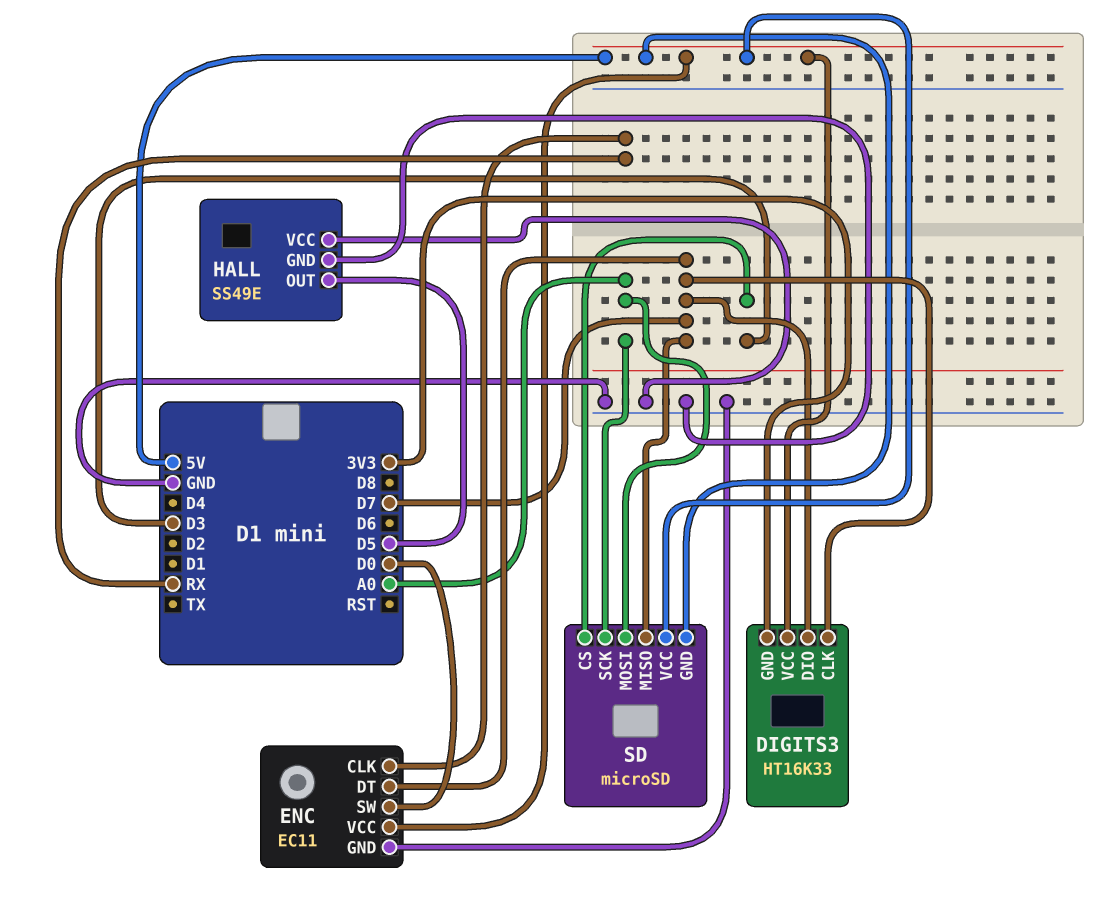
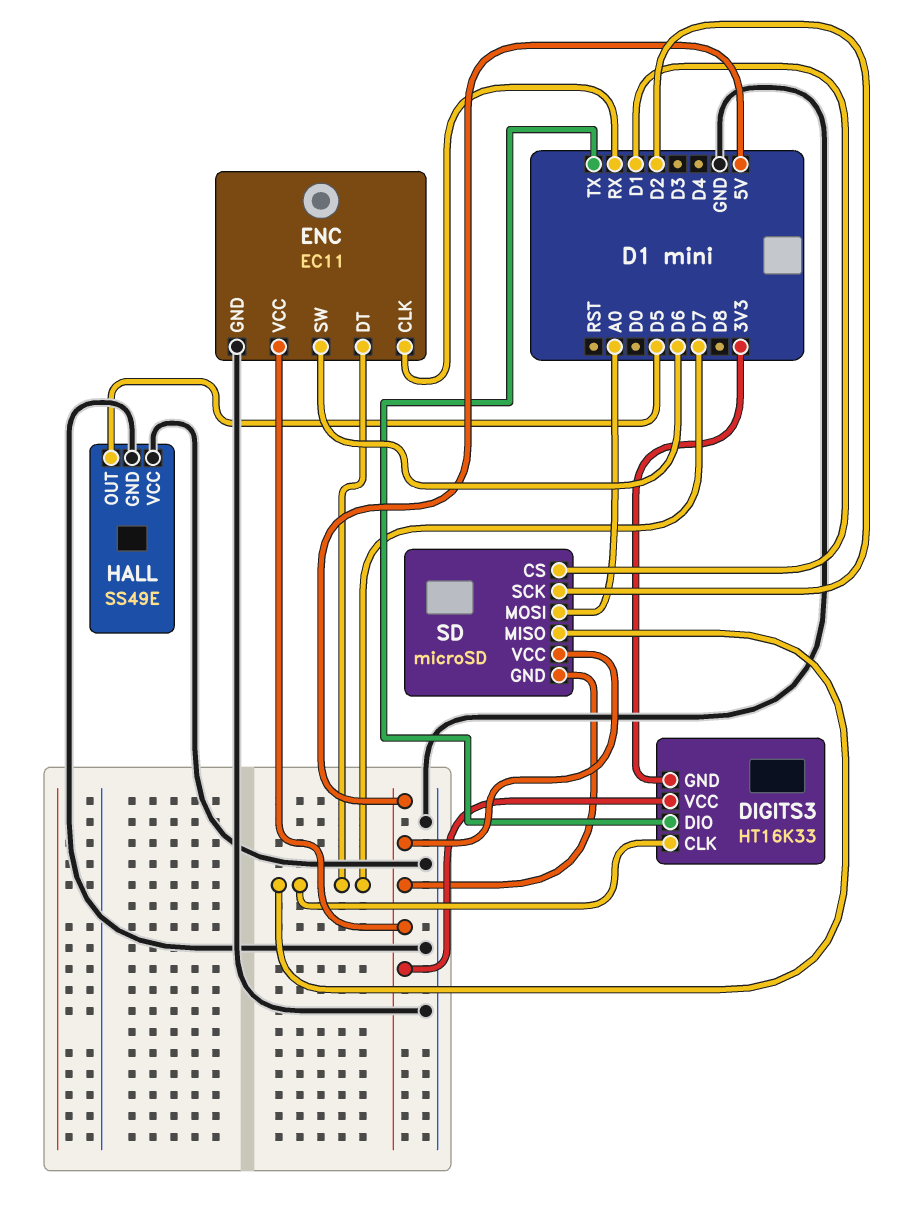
DIGITS3 pin DIO: D7 -> TX
ENC pin SW: D0 -> D6
SD pin CS: D3 -> D1
SD pin SCK: A0 -> D2

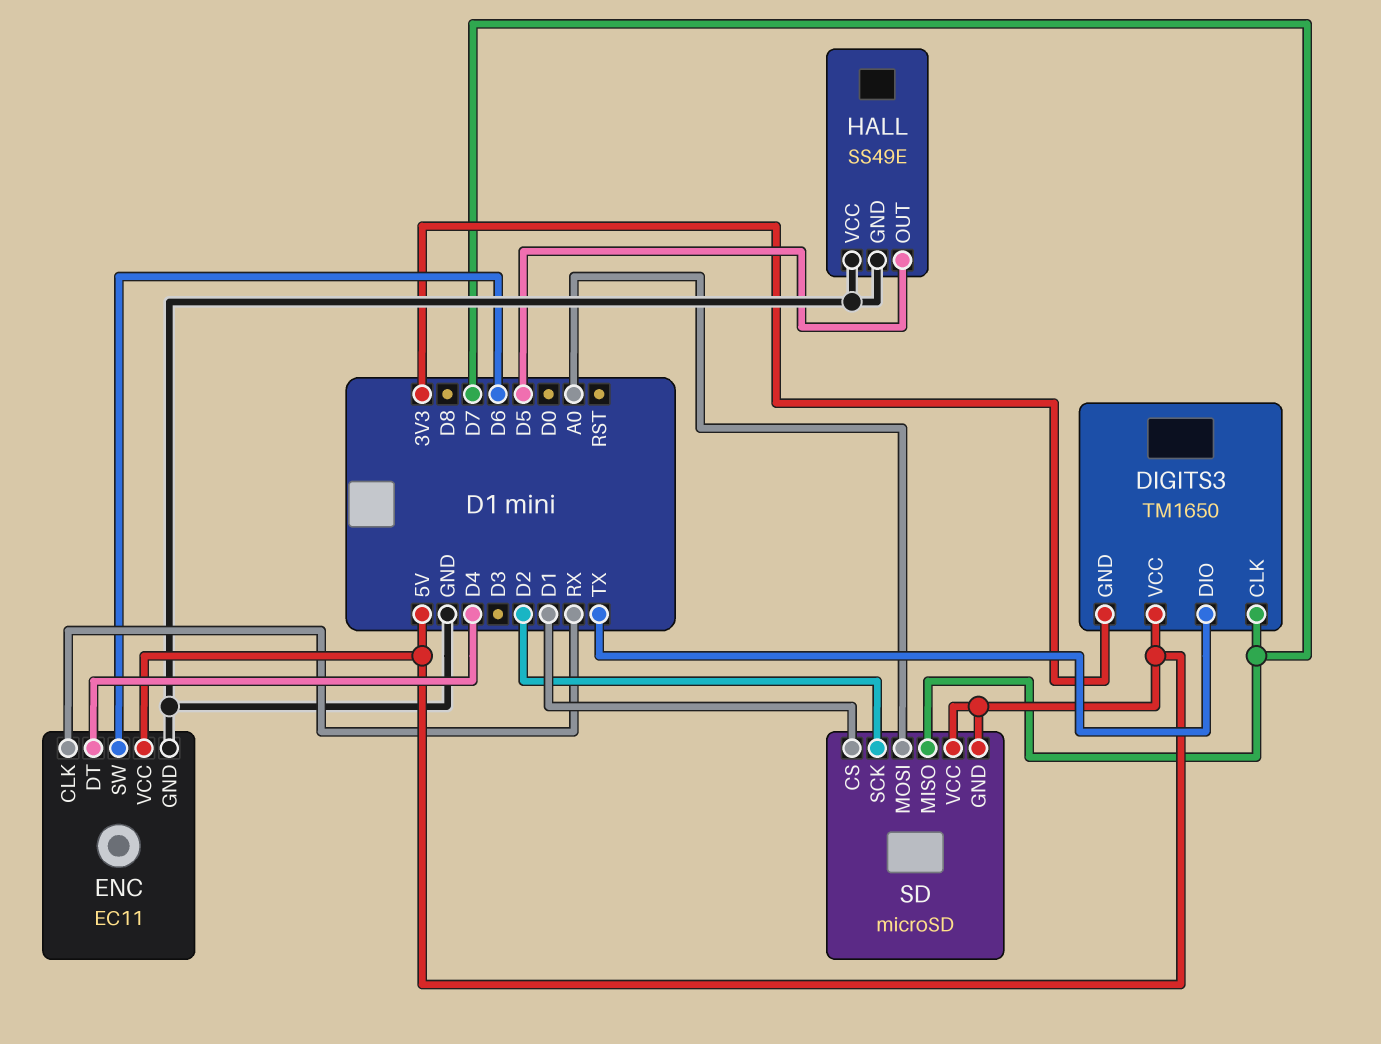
DIGITS3: HT16K33 -> TM1650
ENC pin DT: D7 -> D4

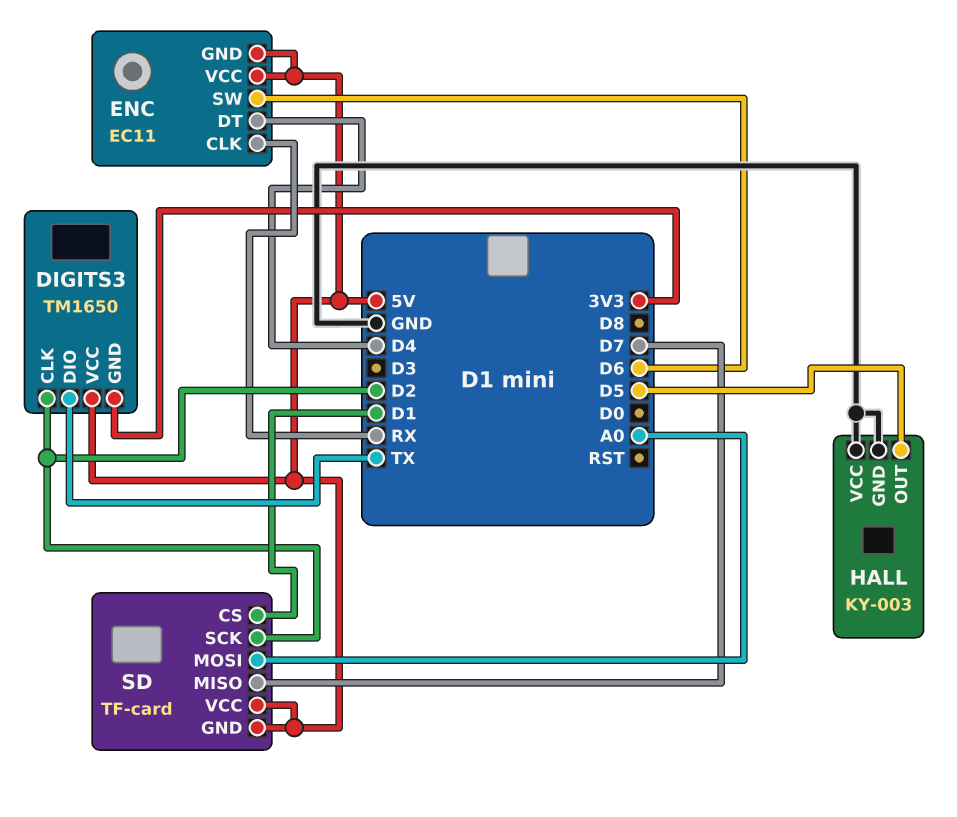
DIGITS3 pin CLK: D7 -> D2
ENC pin GND: GND -> 5V
HALL: SS49E -> KY-003
SD: microSD -> TF-card

